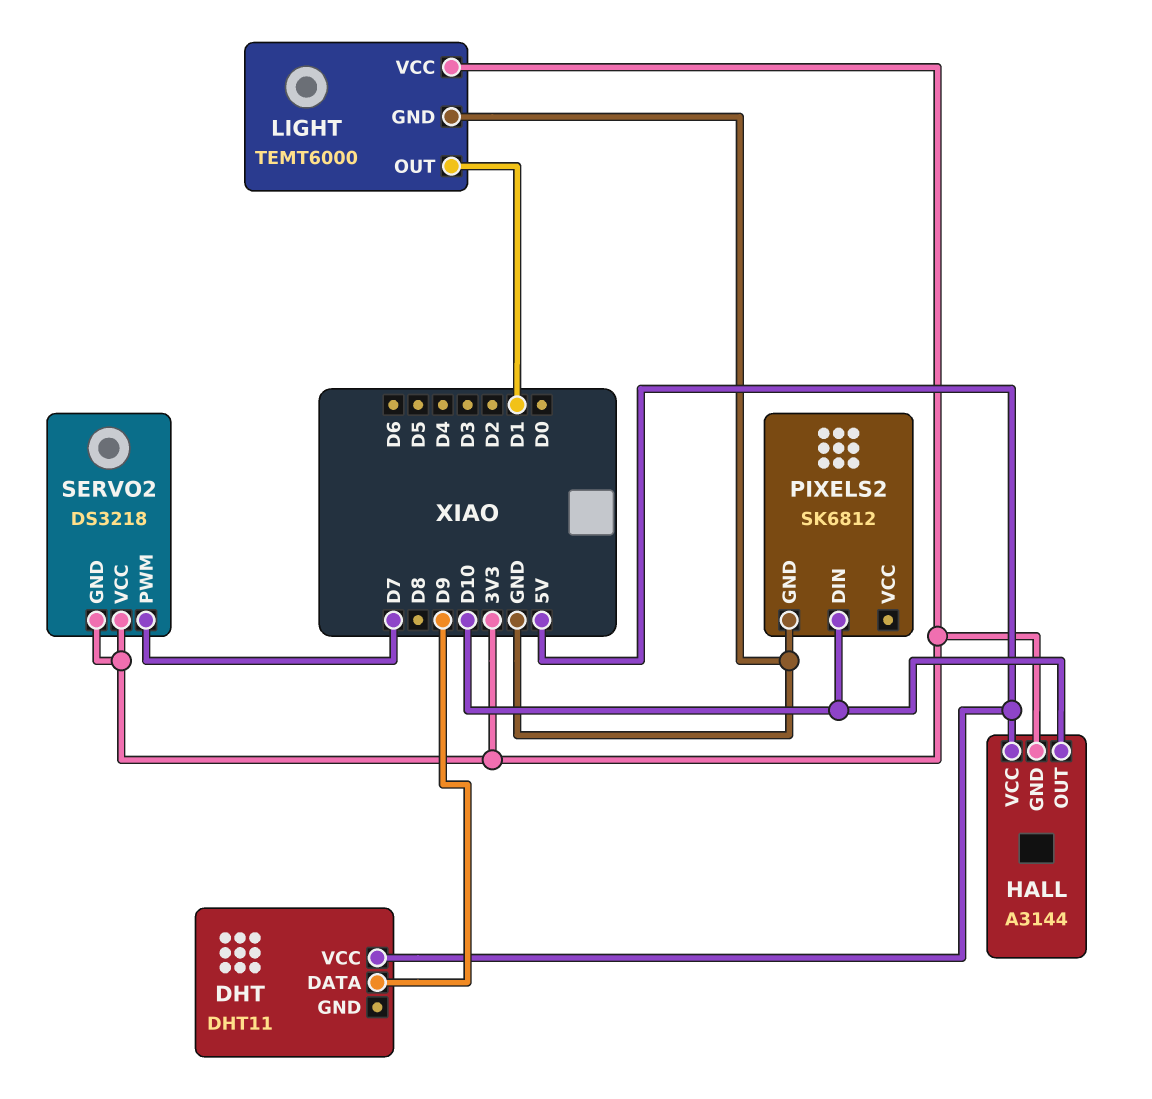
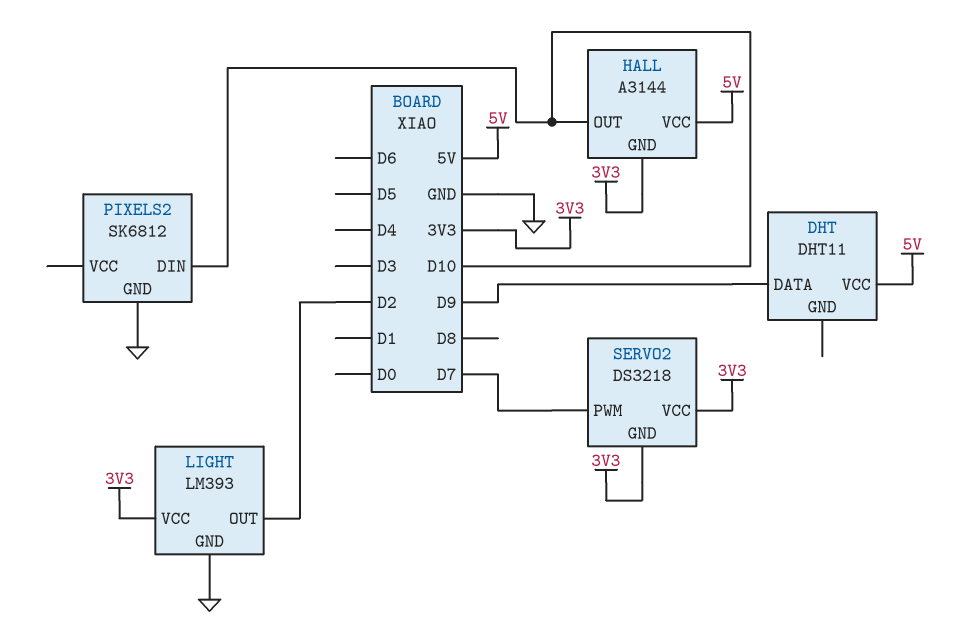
LIGHT: TEMT6000 -> LM393
LIGHT pin OUT: D1 -> D2

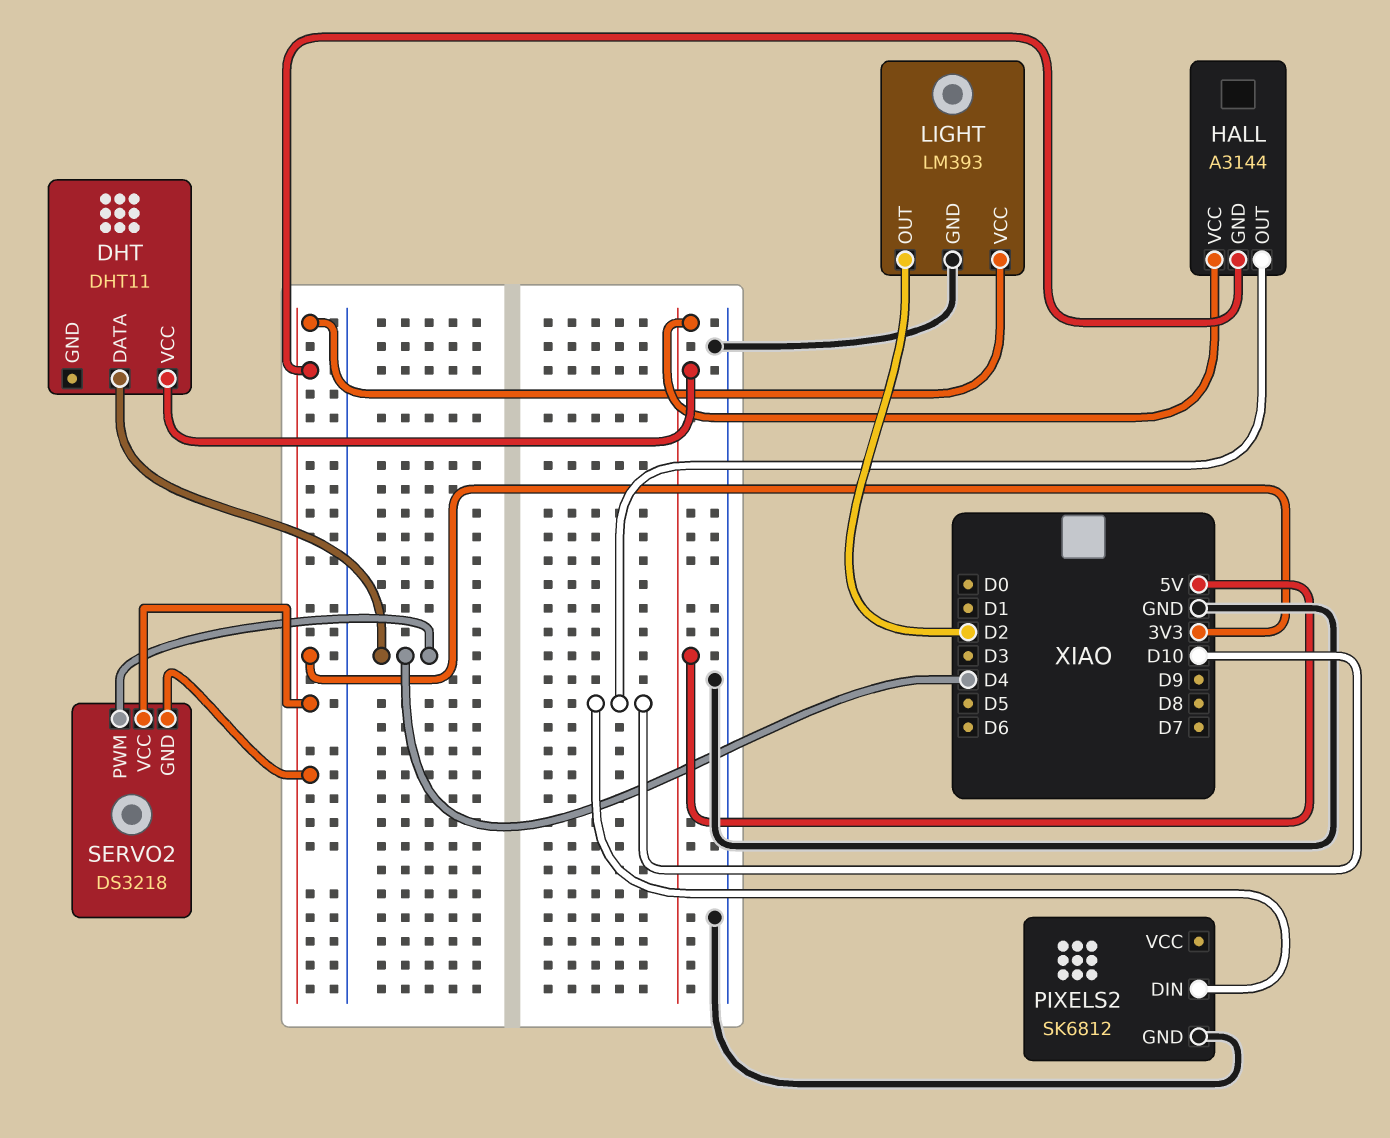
DHT pin DATA: D9 -> D4
SERVO2 pin PWM: D7 -> D4

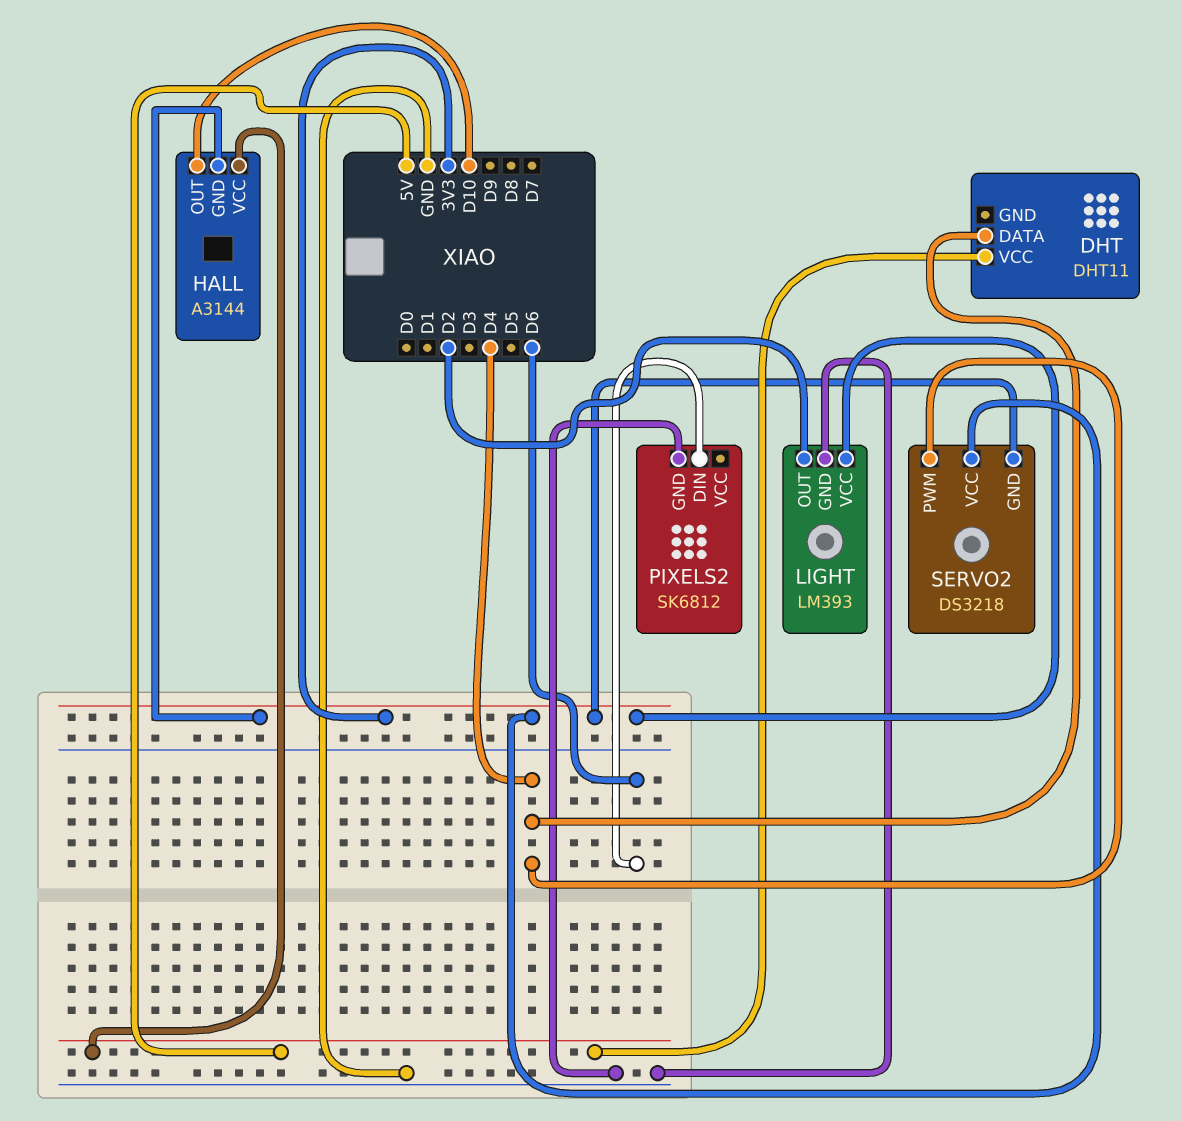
PIXELS2 pin DIN: D10 -> D6

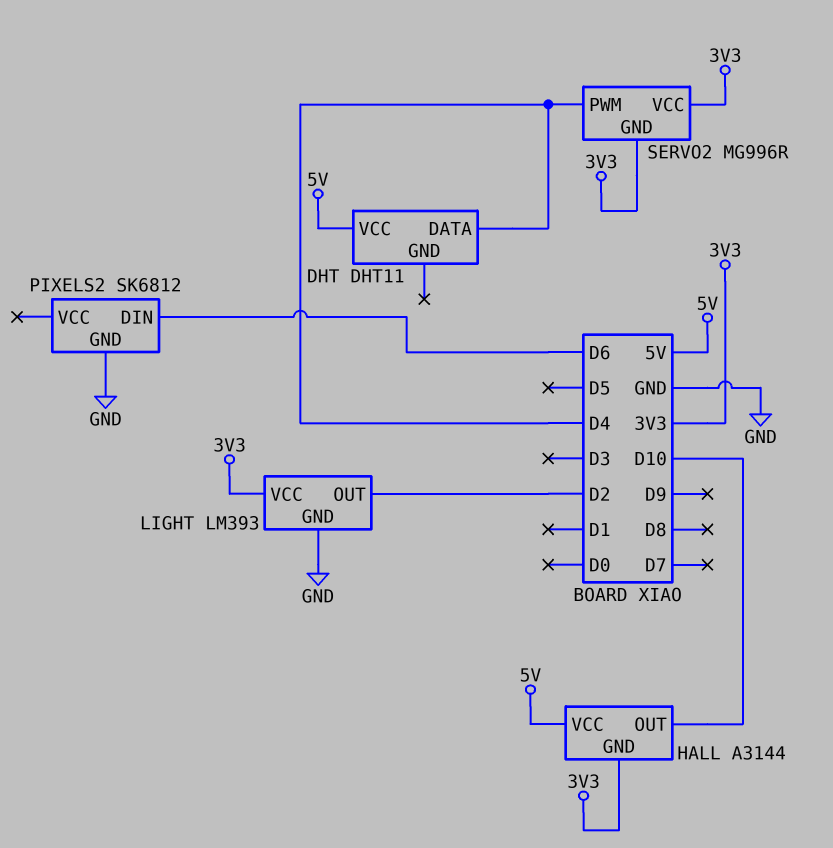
SERVO2: DS3218 -> MG996R

